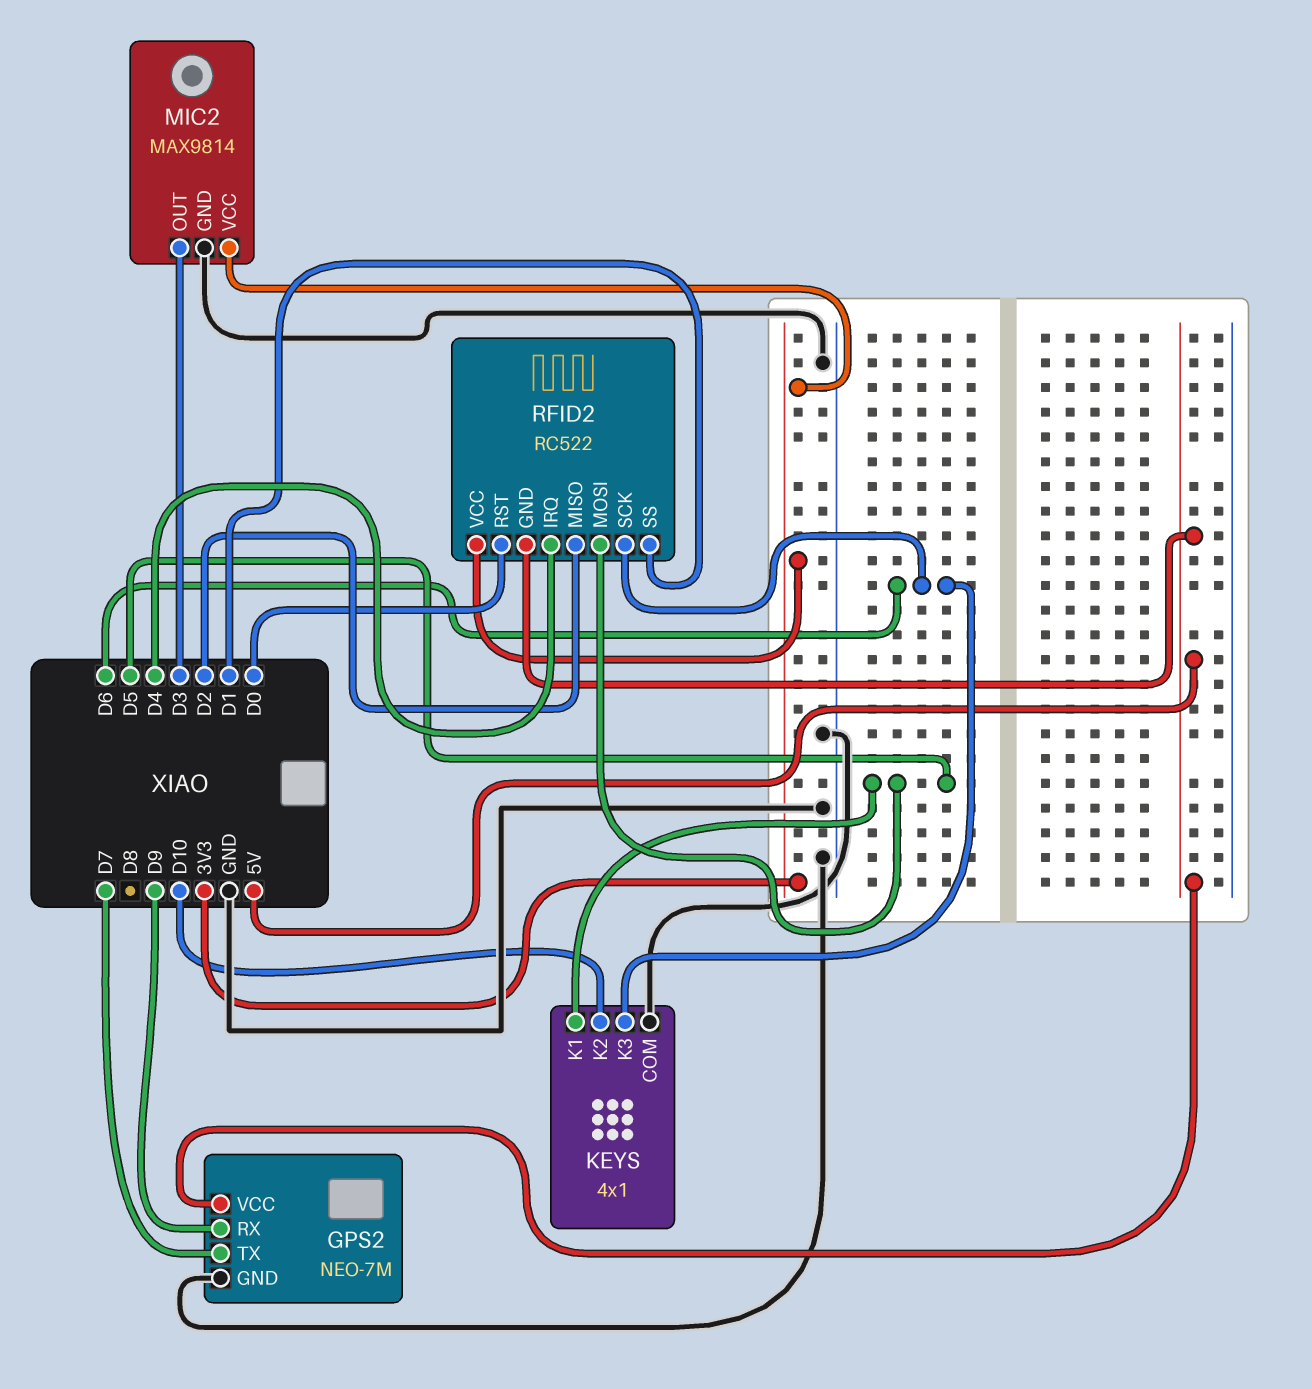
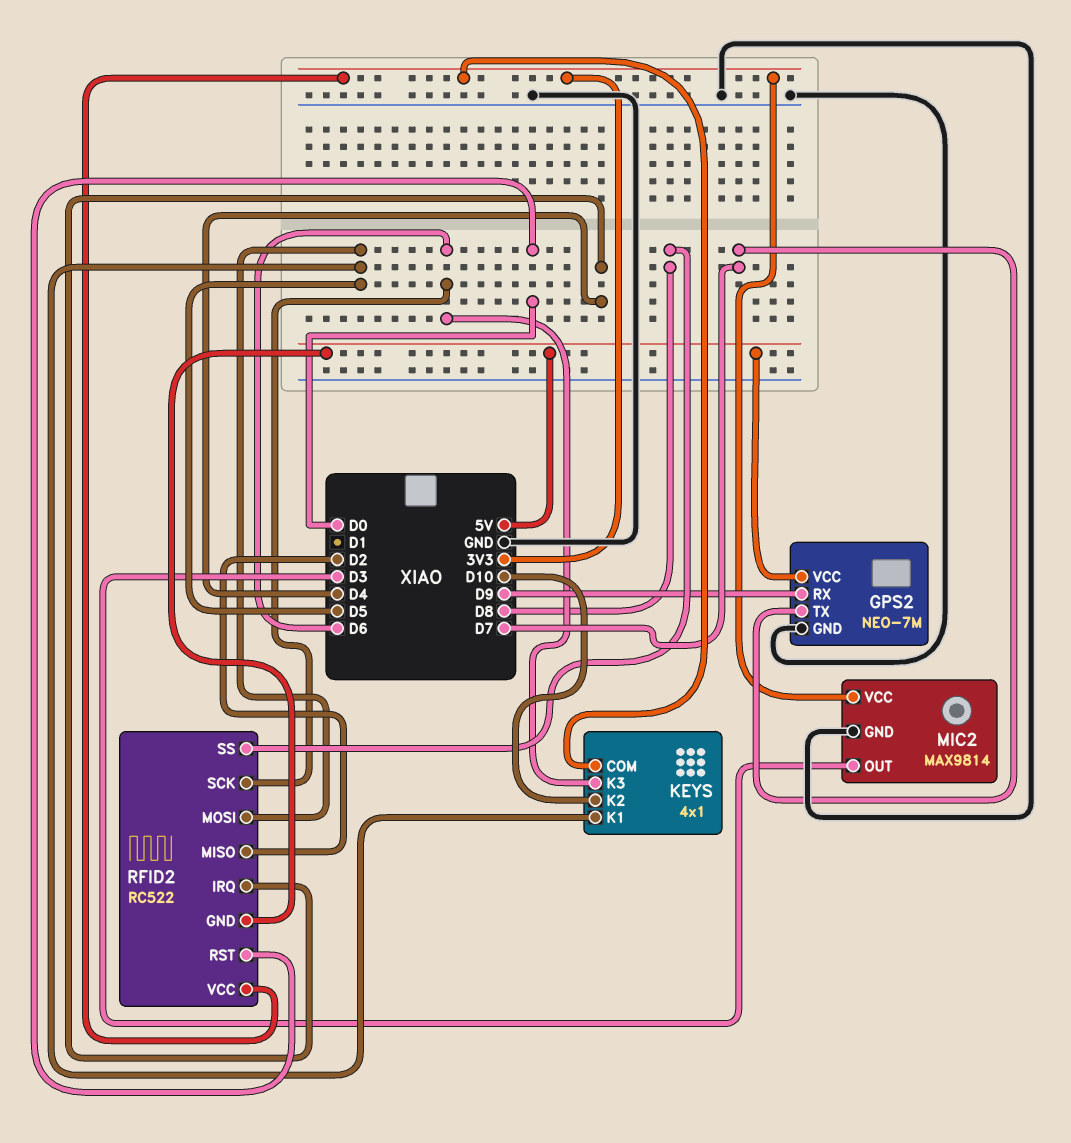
KEYS pin COM: GND -> 3V3
RFID2 pin SS: D1 -> D8

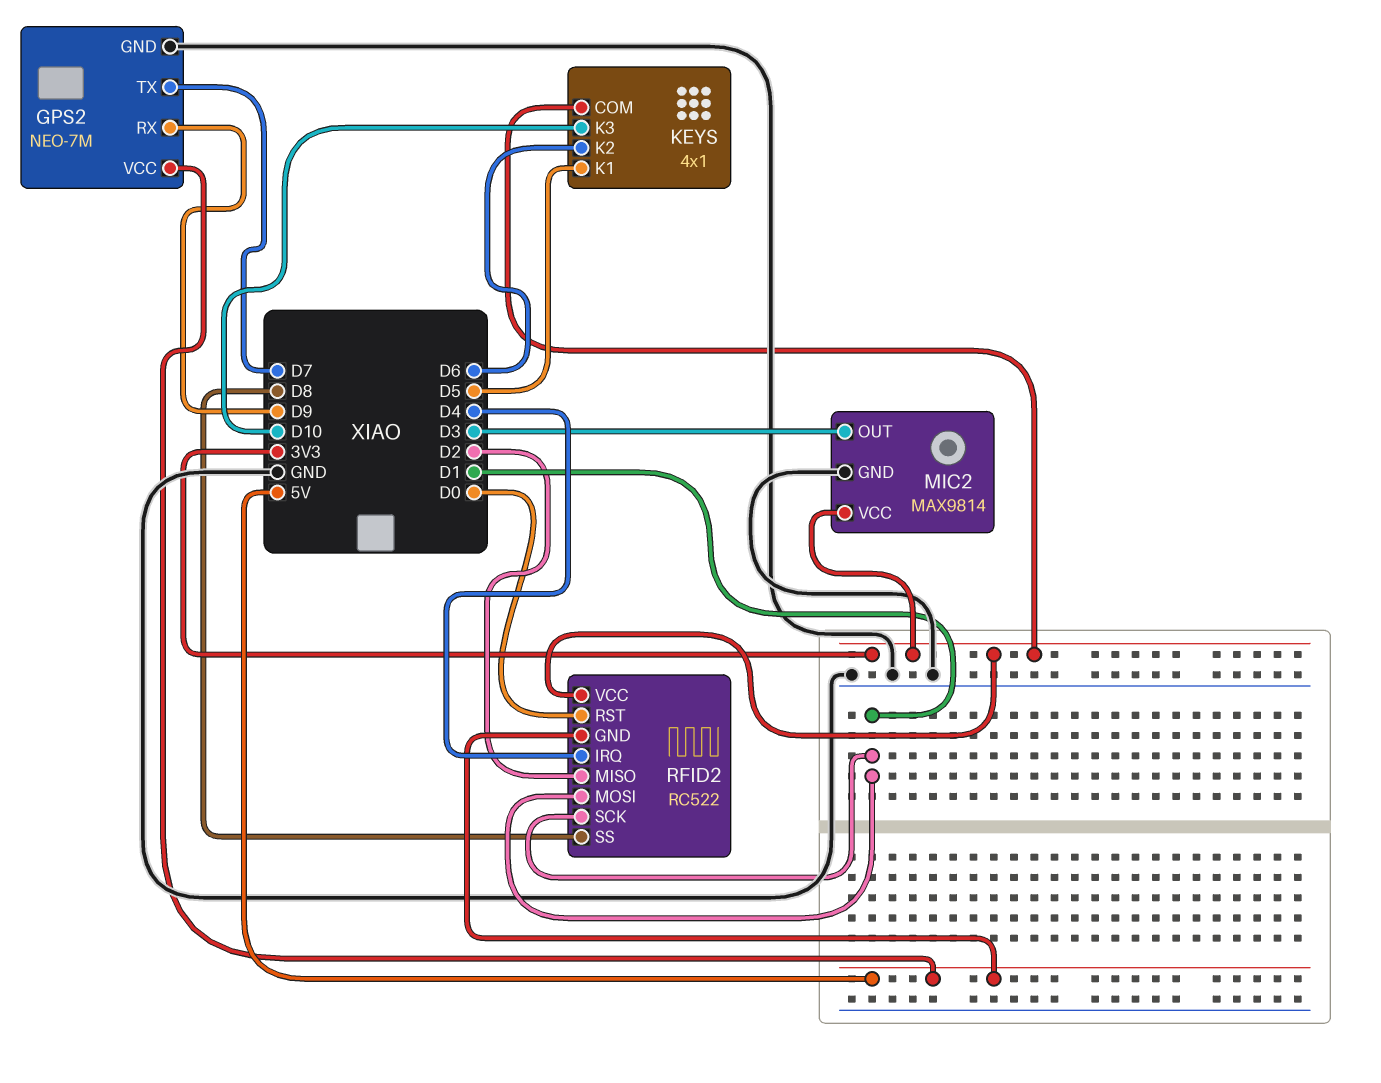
KEYS pin K2: D10 -> D6
KEYS pin K3: D6 -> D10
RFID2 pin MOSI: D5 -> D1
RFID2 pin SCK: D6 -> D1

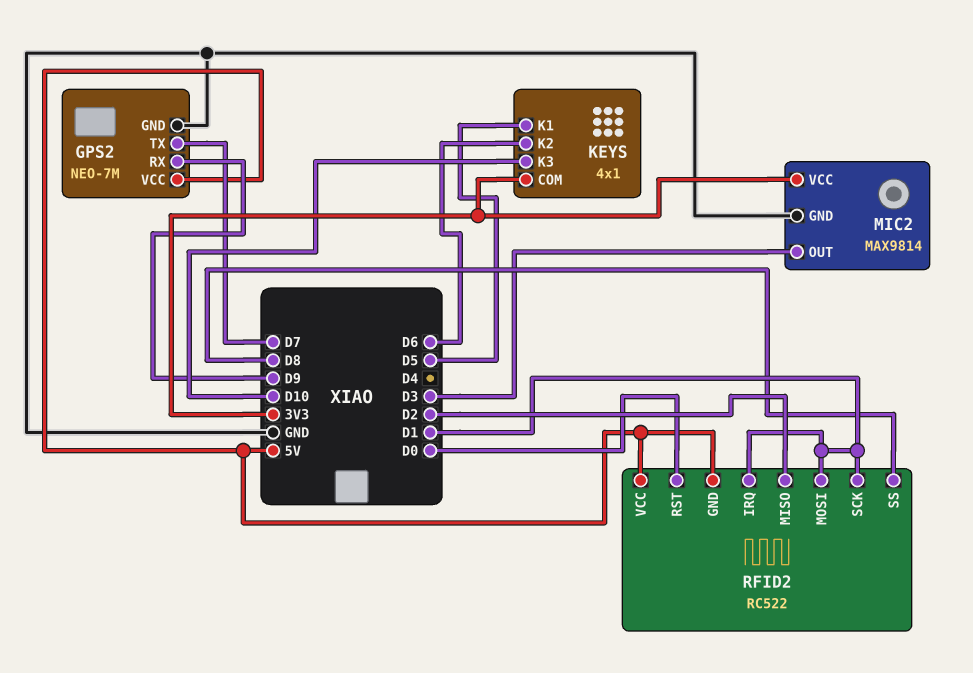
RFID2 pin IRQ: D4 -> D1
RFID2 pin VCC: 3V3 -> 5V

